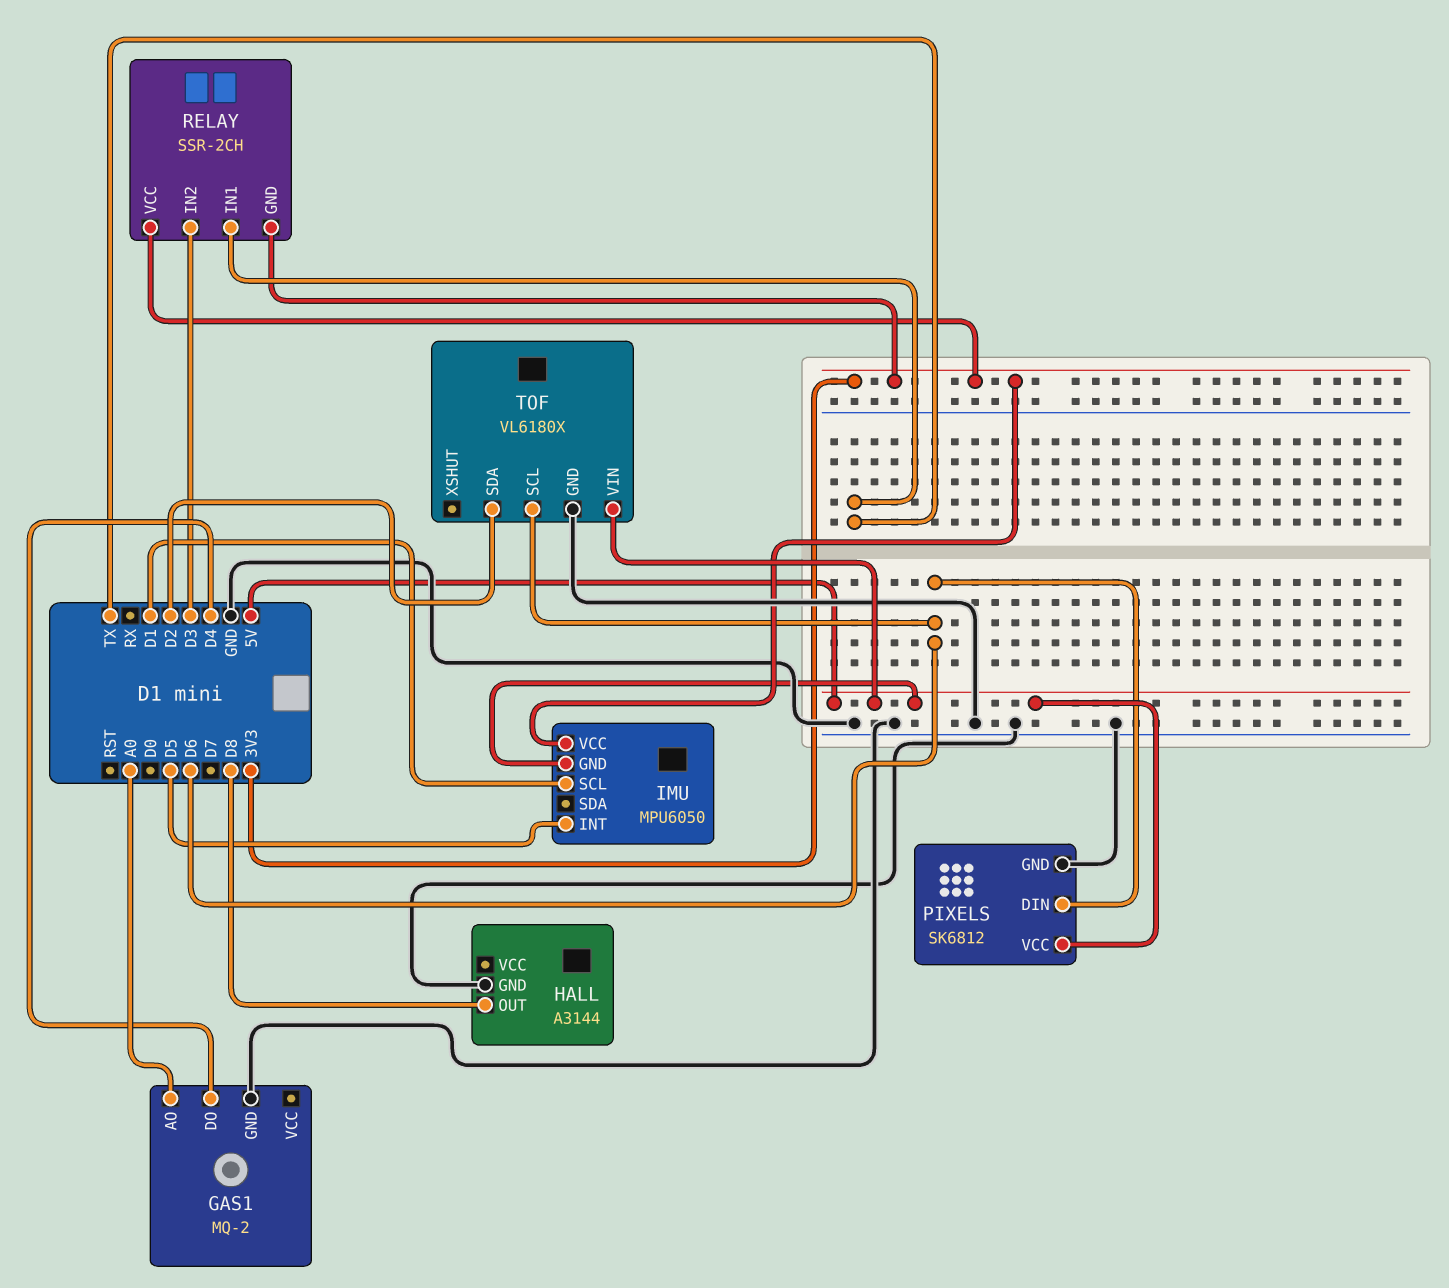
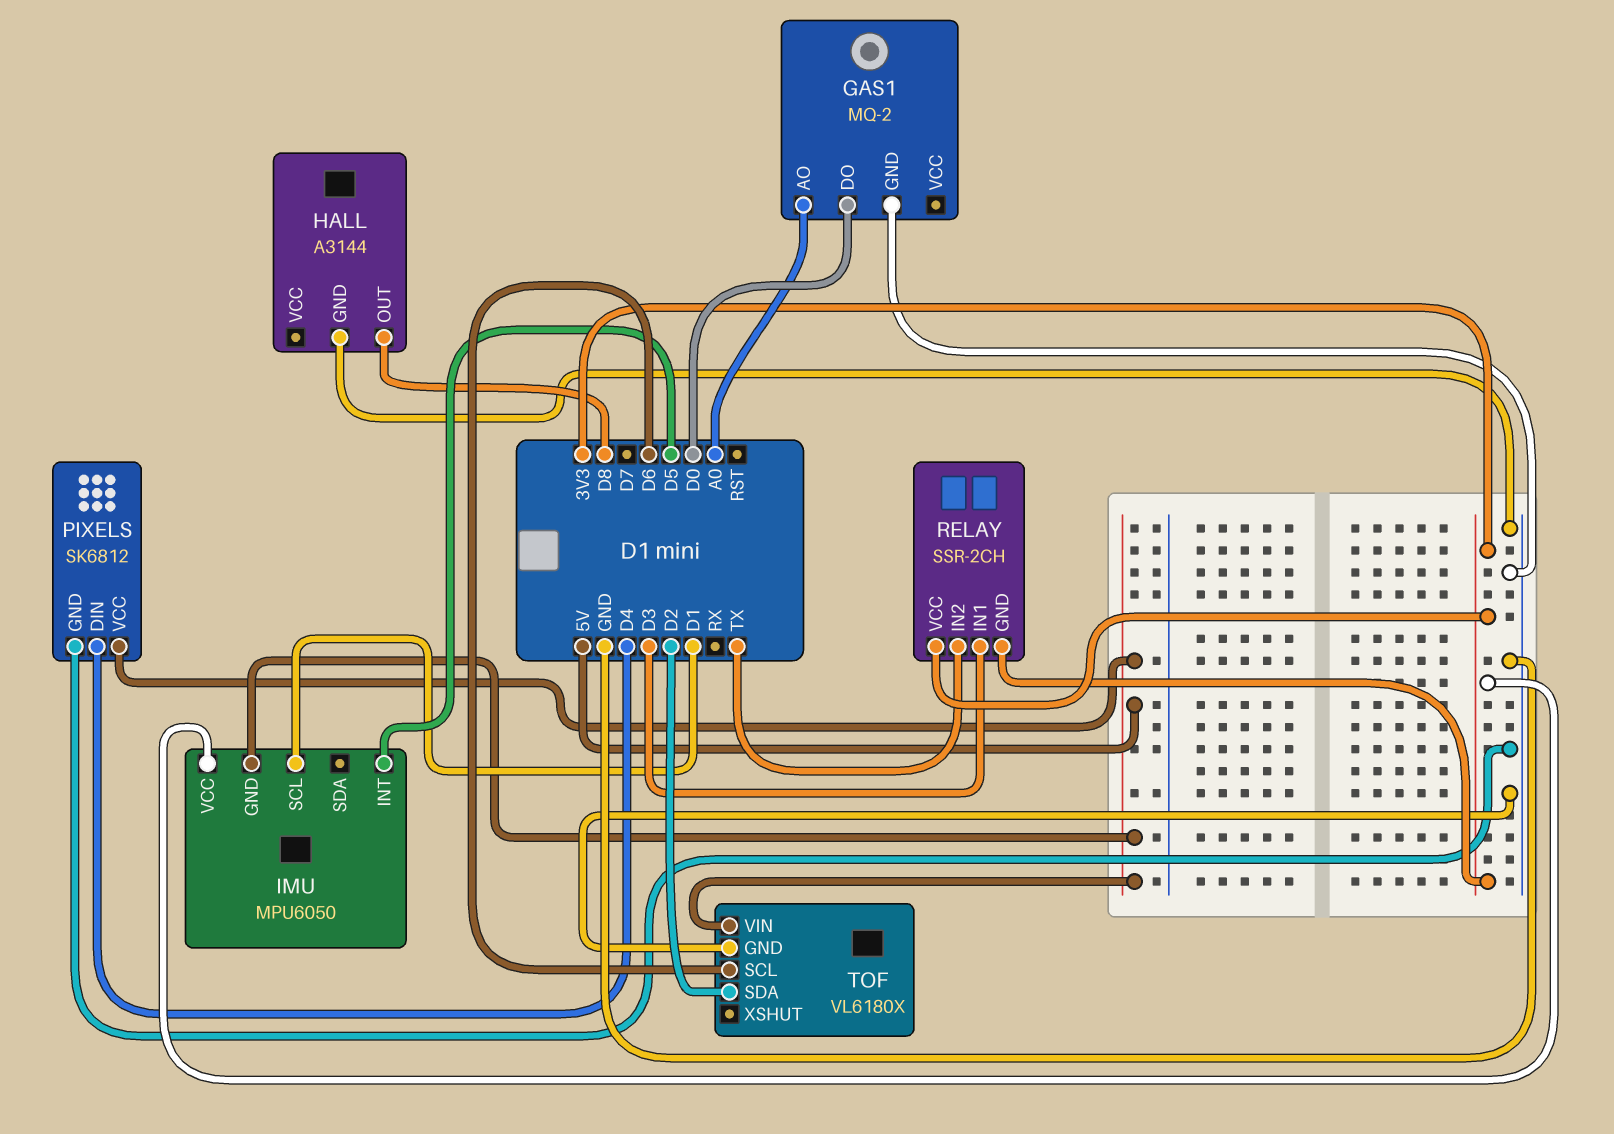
GAS1 pin DO: D4 -> D0
PIXELS pin DIN: D6 -> D4
RELAY pin IN1: TX -> D3
RELAY pin IN2: D3 -> TX

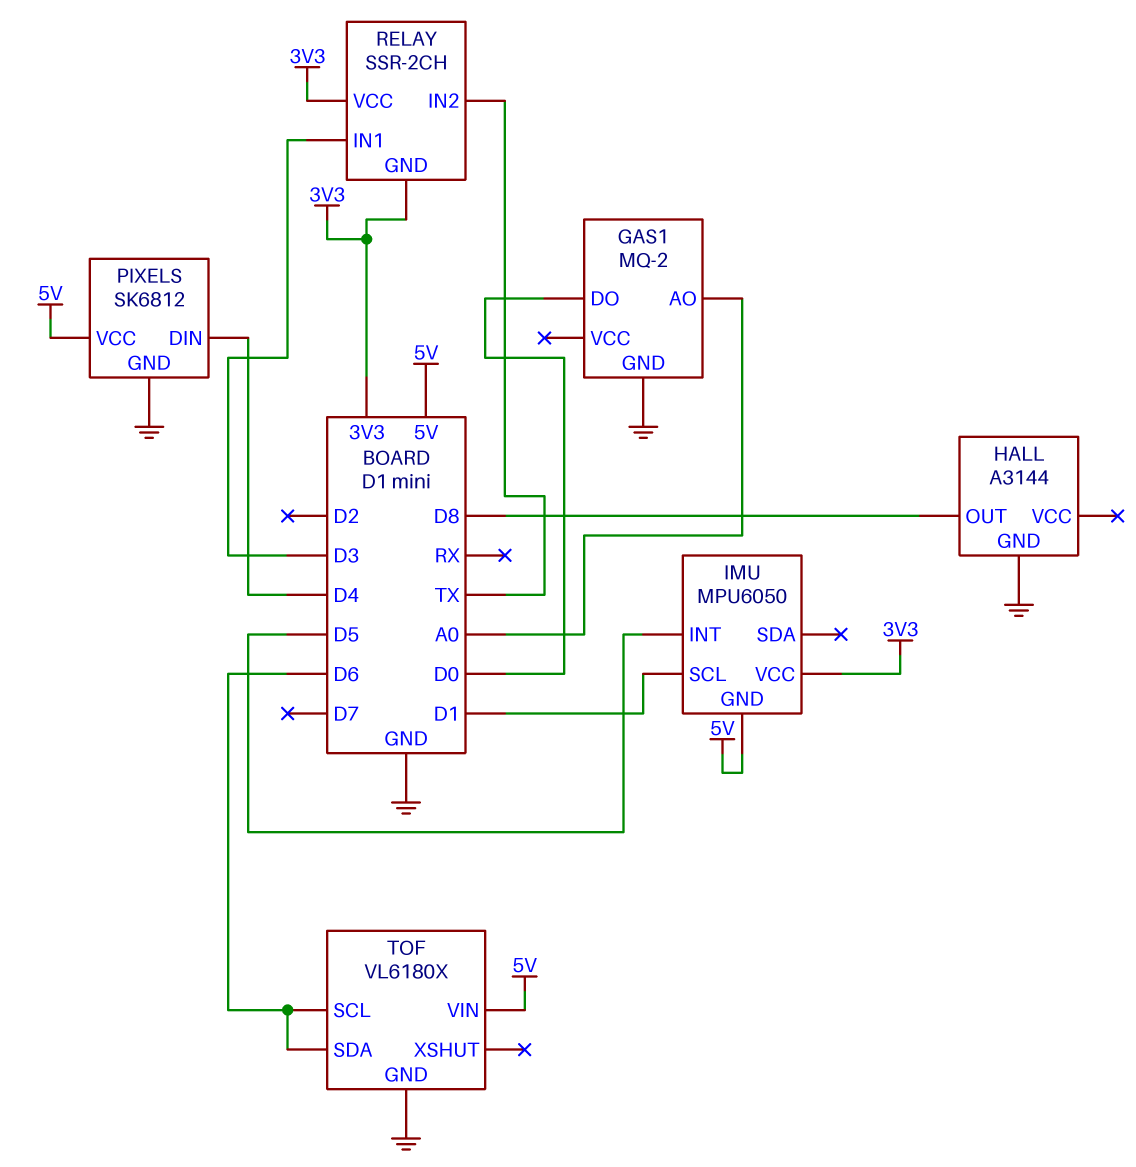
TOF pin SDA: D2 -> D6

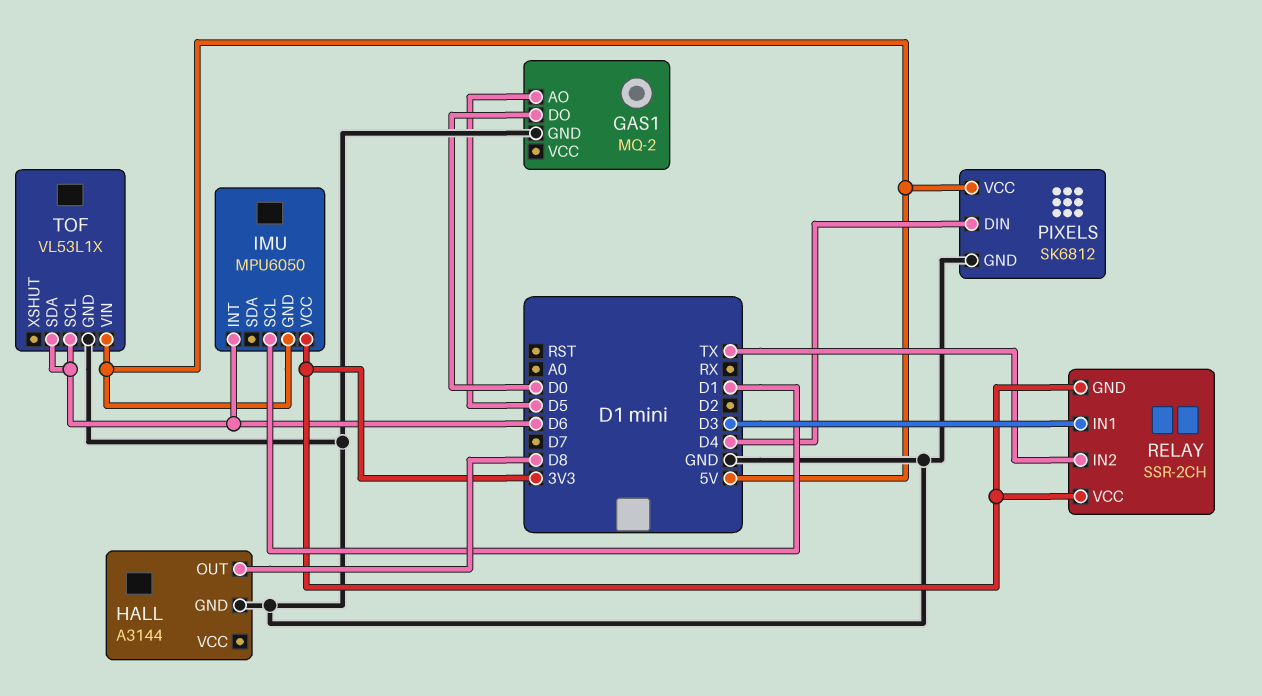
GAS1 pin AO: A0 -> D5
IMU pin INT: D5 -> D6
TOF: VL6180X -> VL53L1X

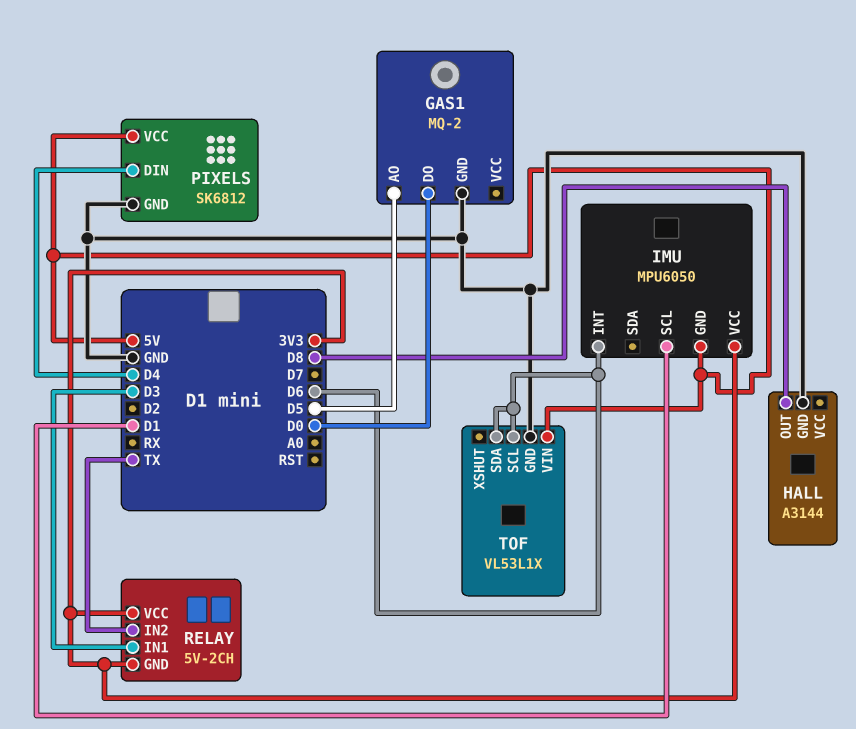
RELAY: SSR-2CH -> 5V-2CH

